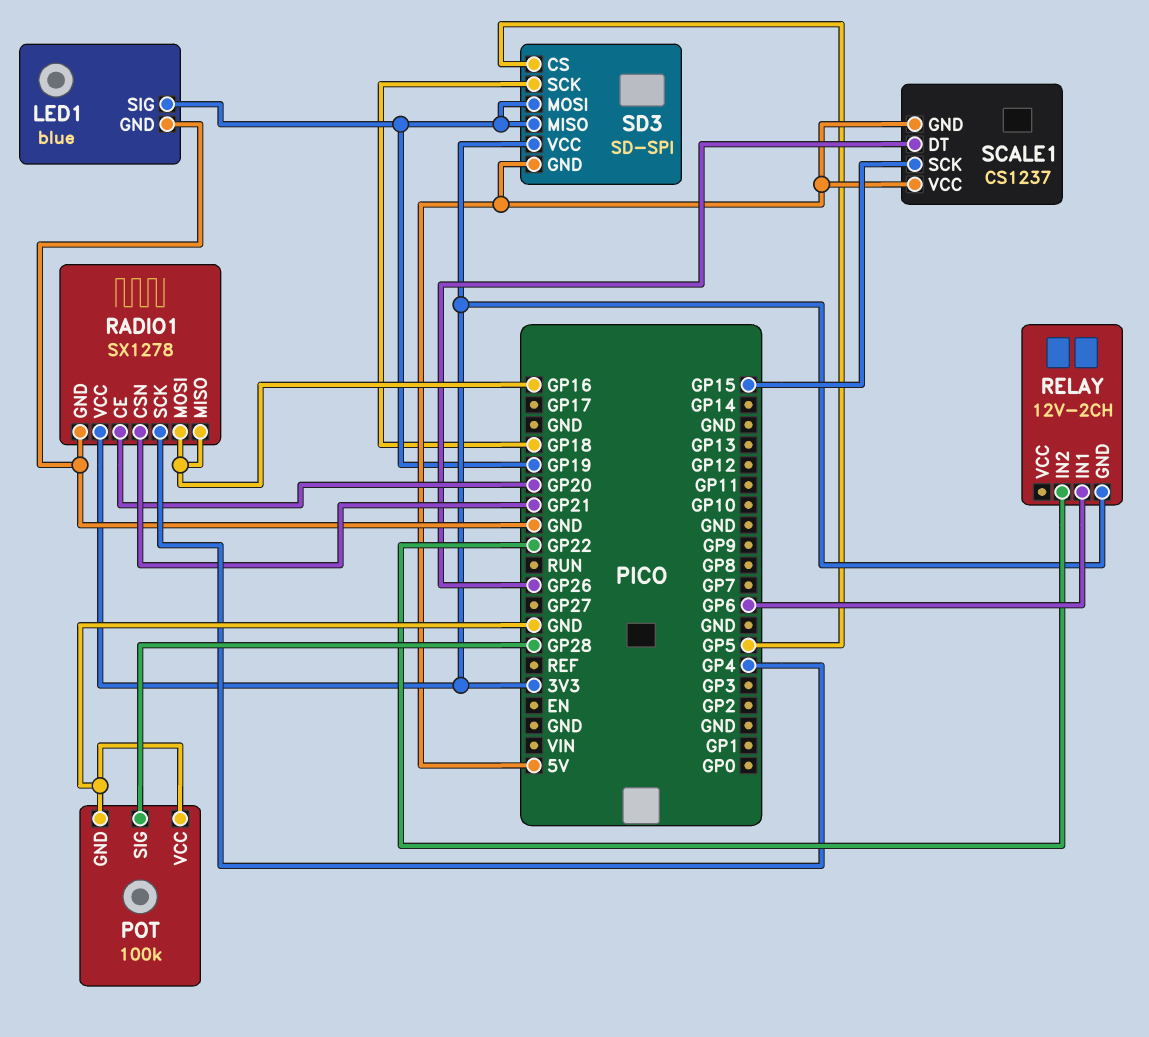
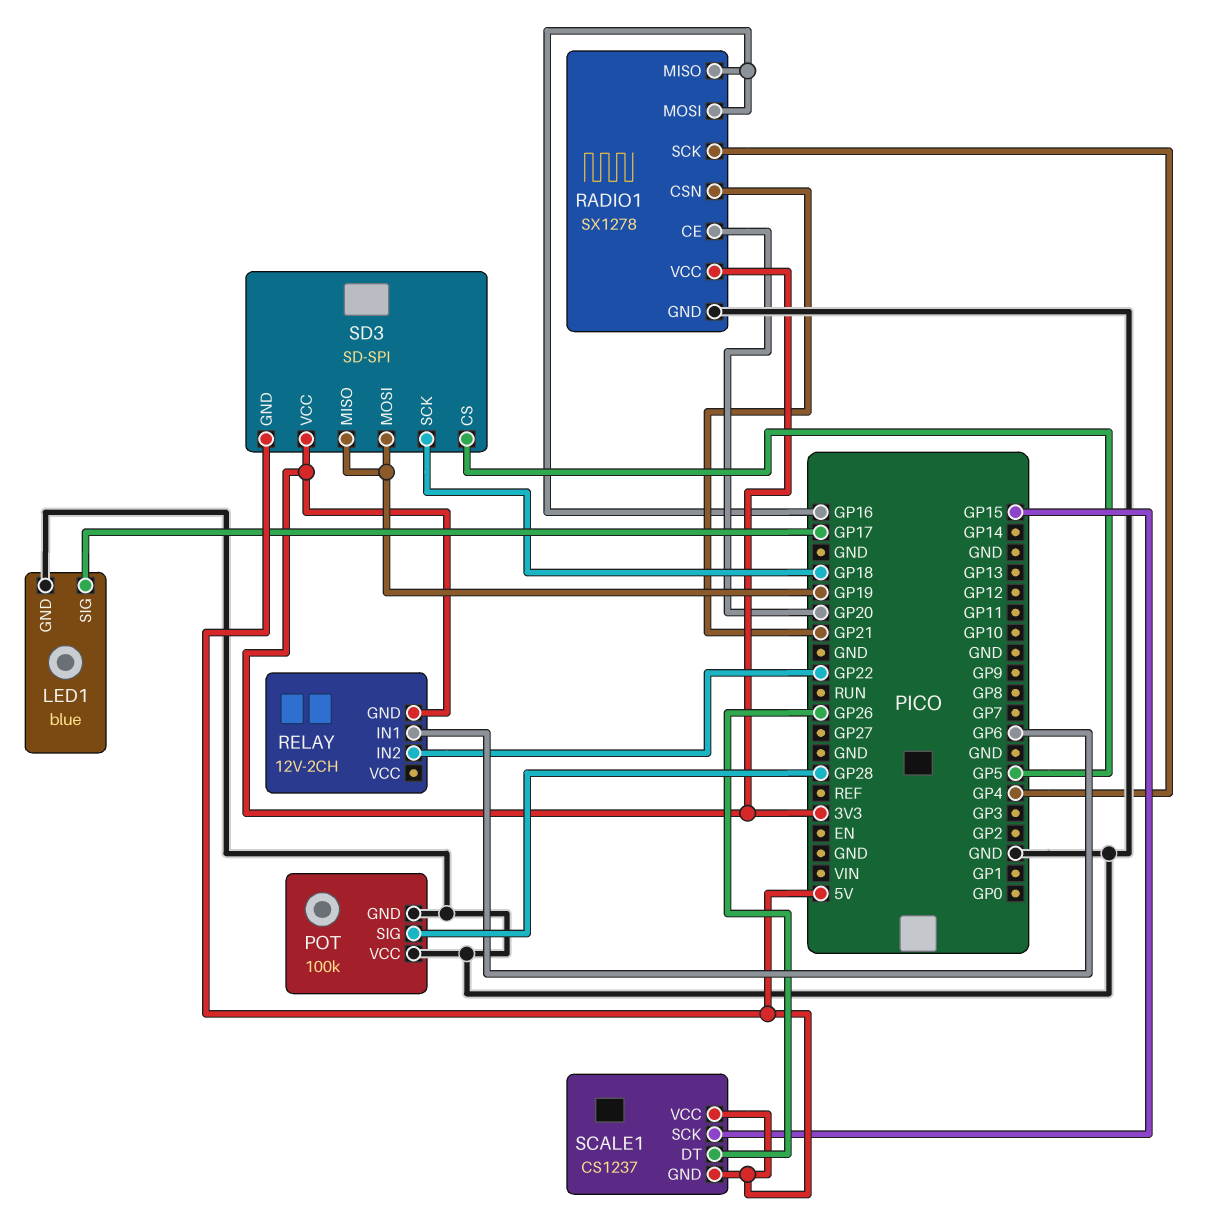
LED1 pin SIG: GP19 -> GP17

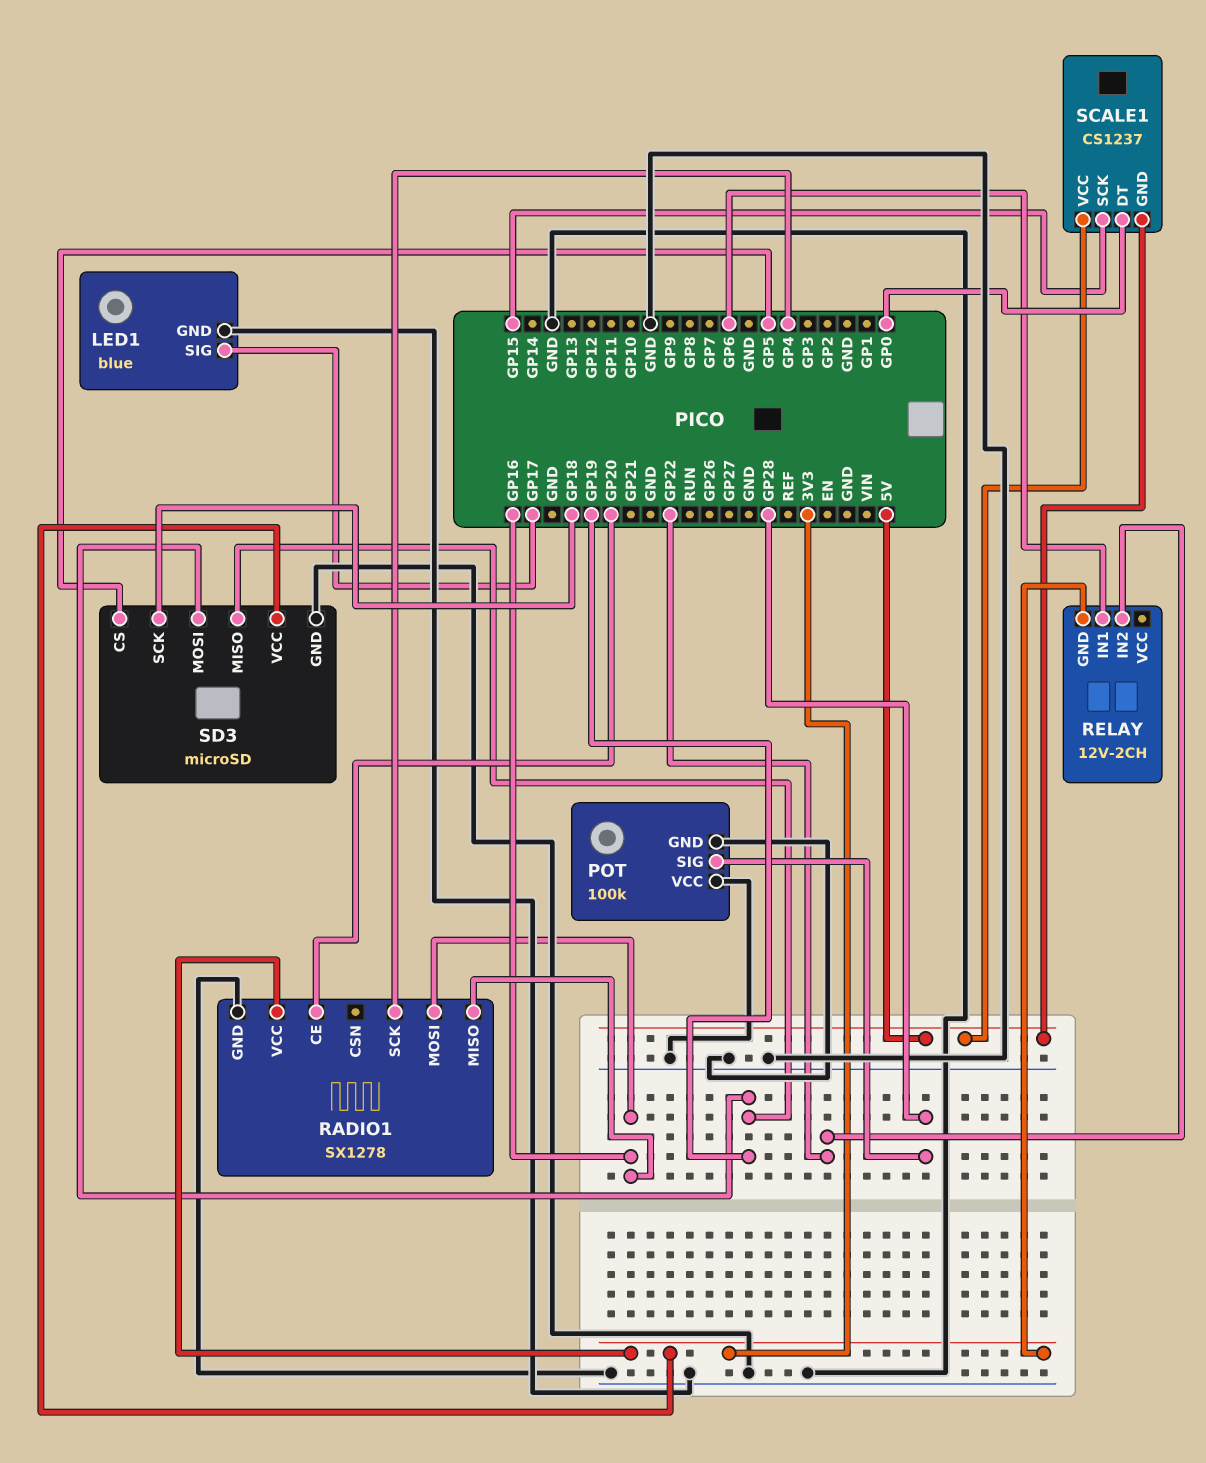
RADIO1 pin CSN: GP21 -> none
SCALE1 pin DT: GP26 -> GP0
SD3: SD-SPI -> microSD
SD3 pin GND: 5V -> GND

